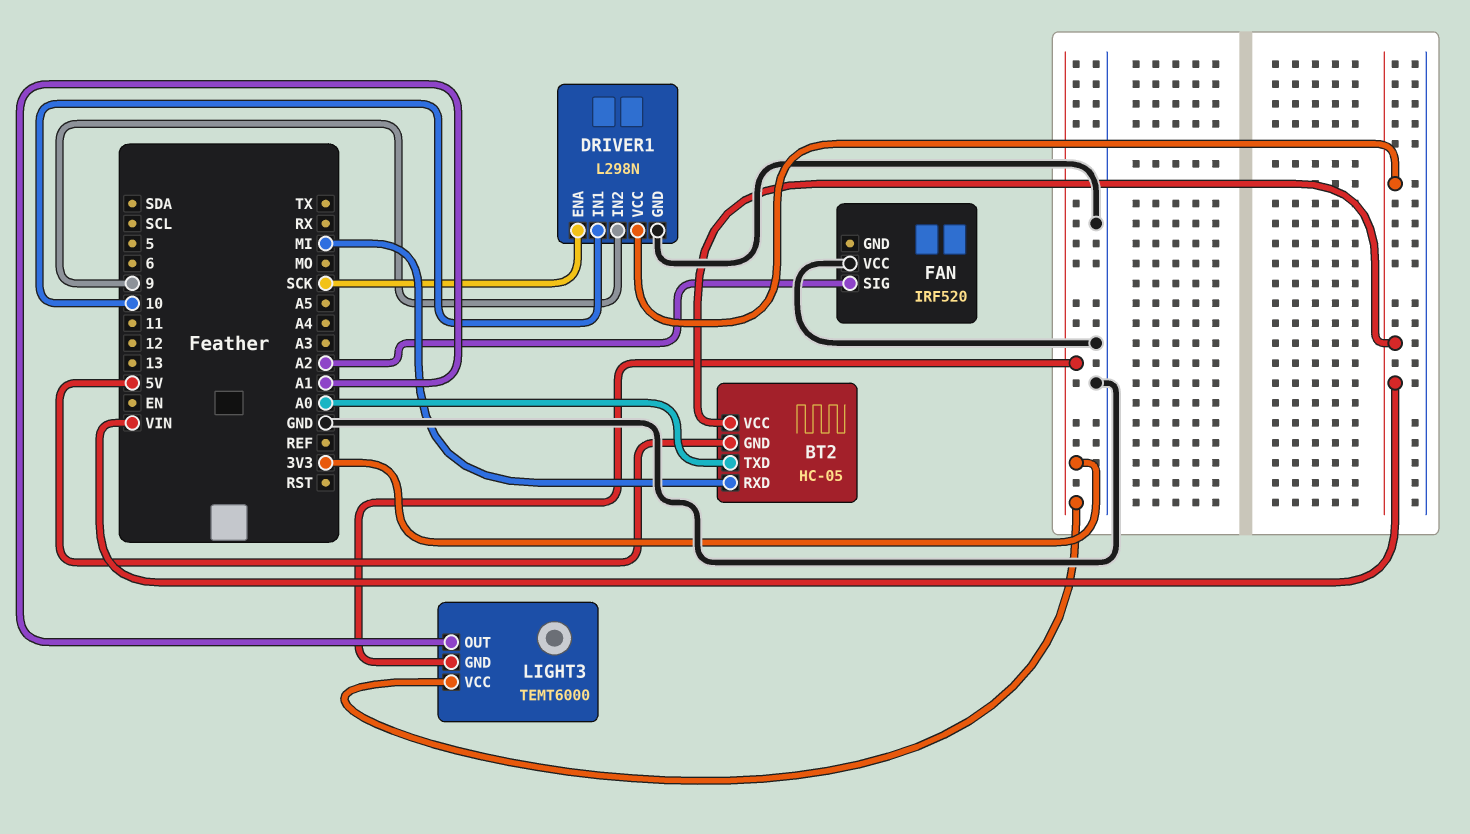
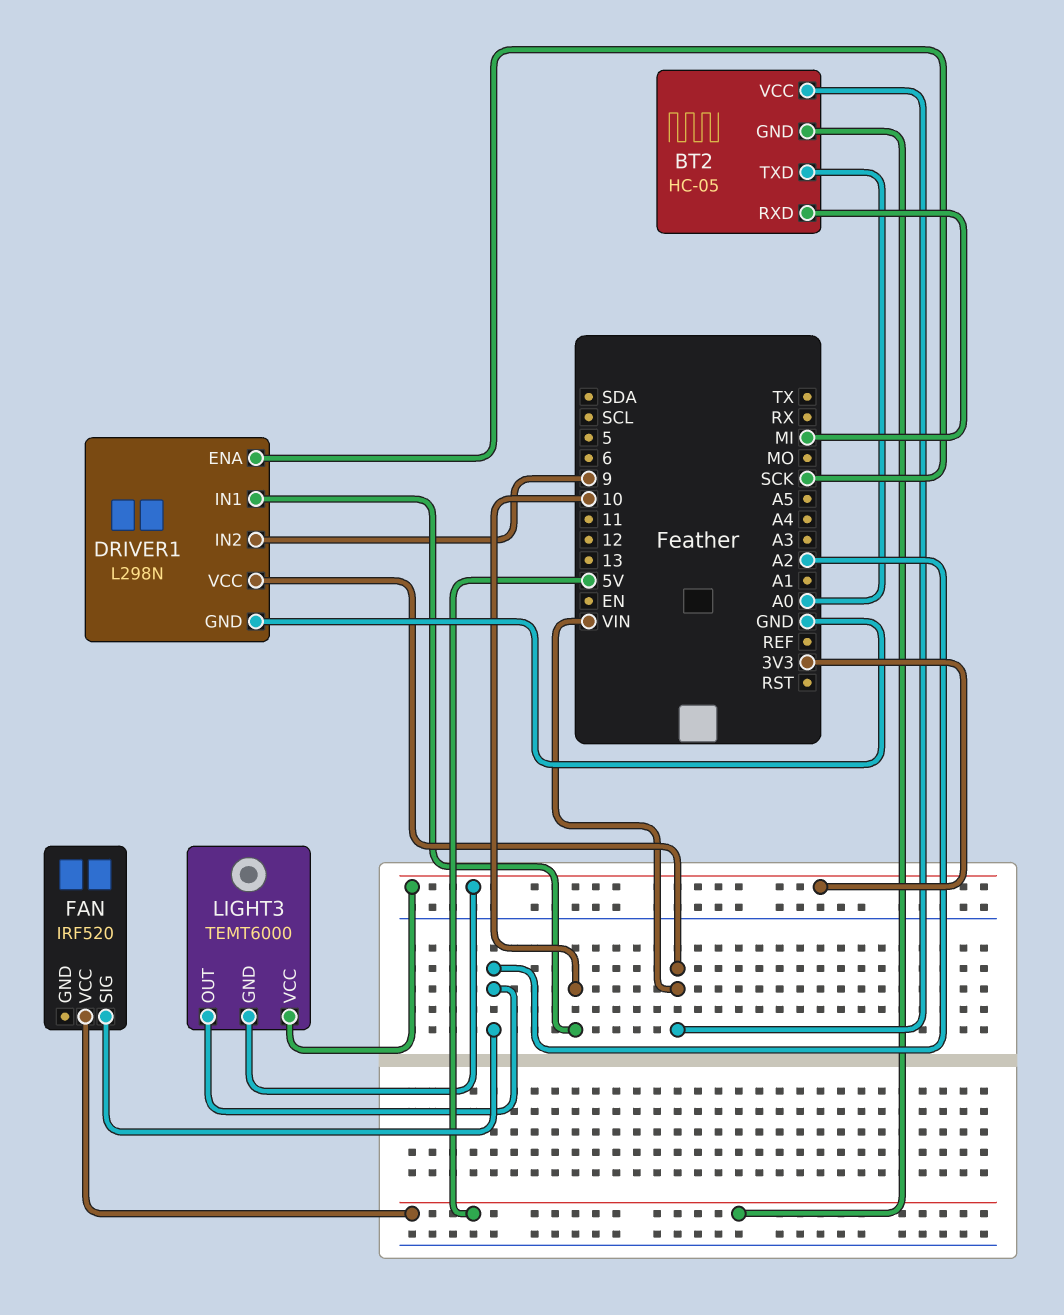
FAN pin VCC: GND -> 5V
LIGHT3 pin OUT: A1 -> A2

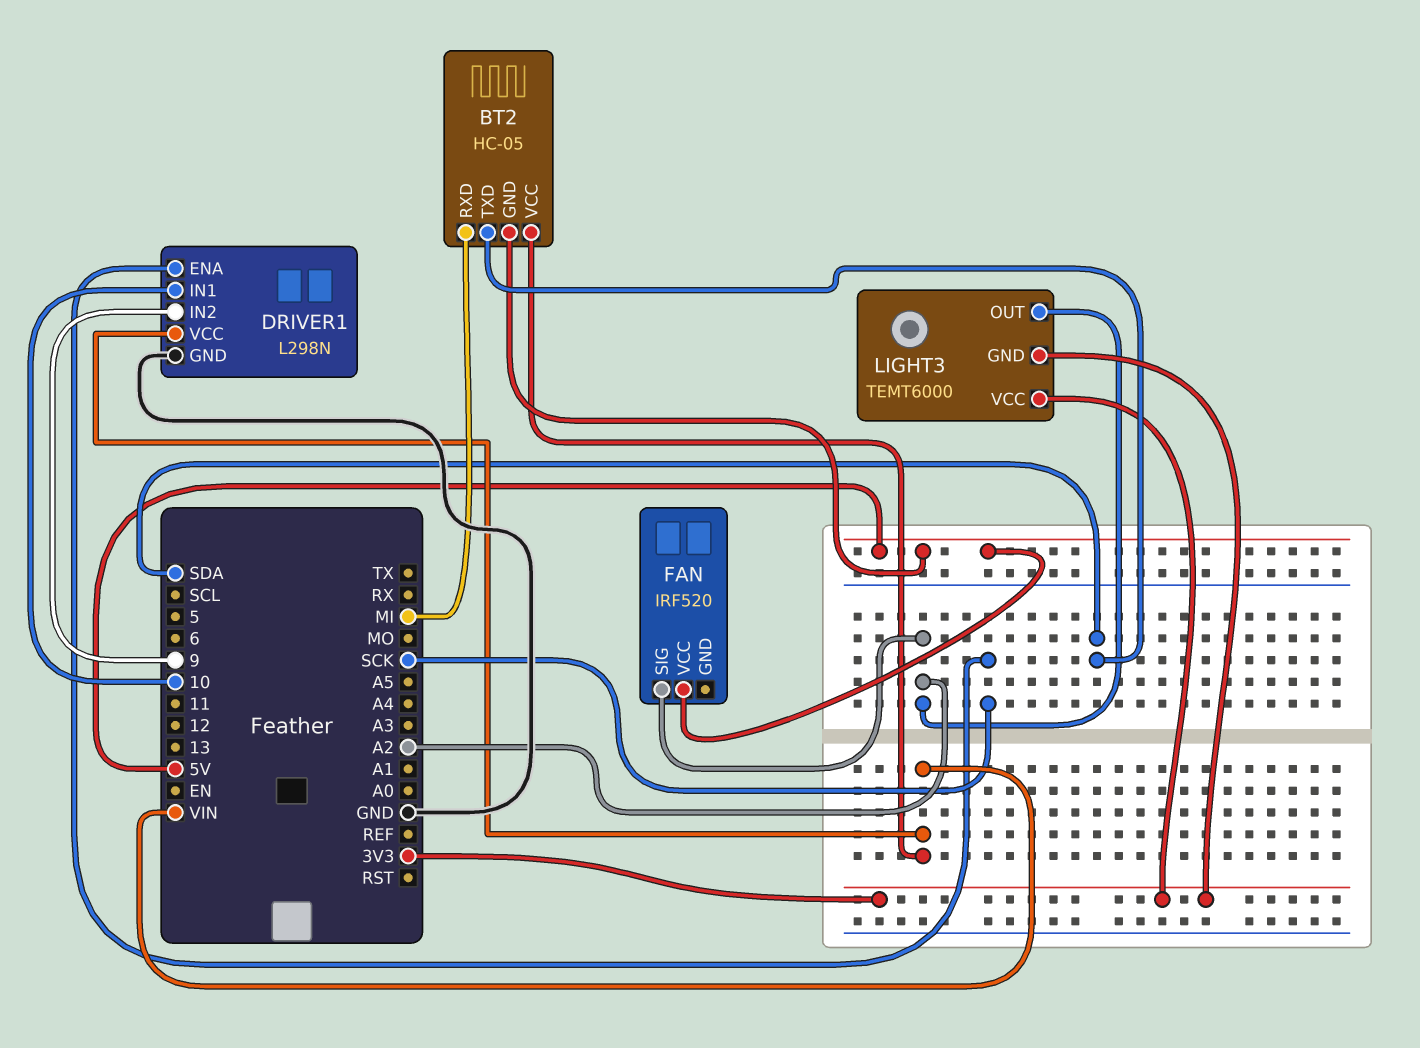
BT2 pin TXD: A0 -> SDA

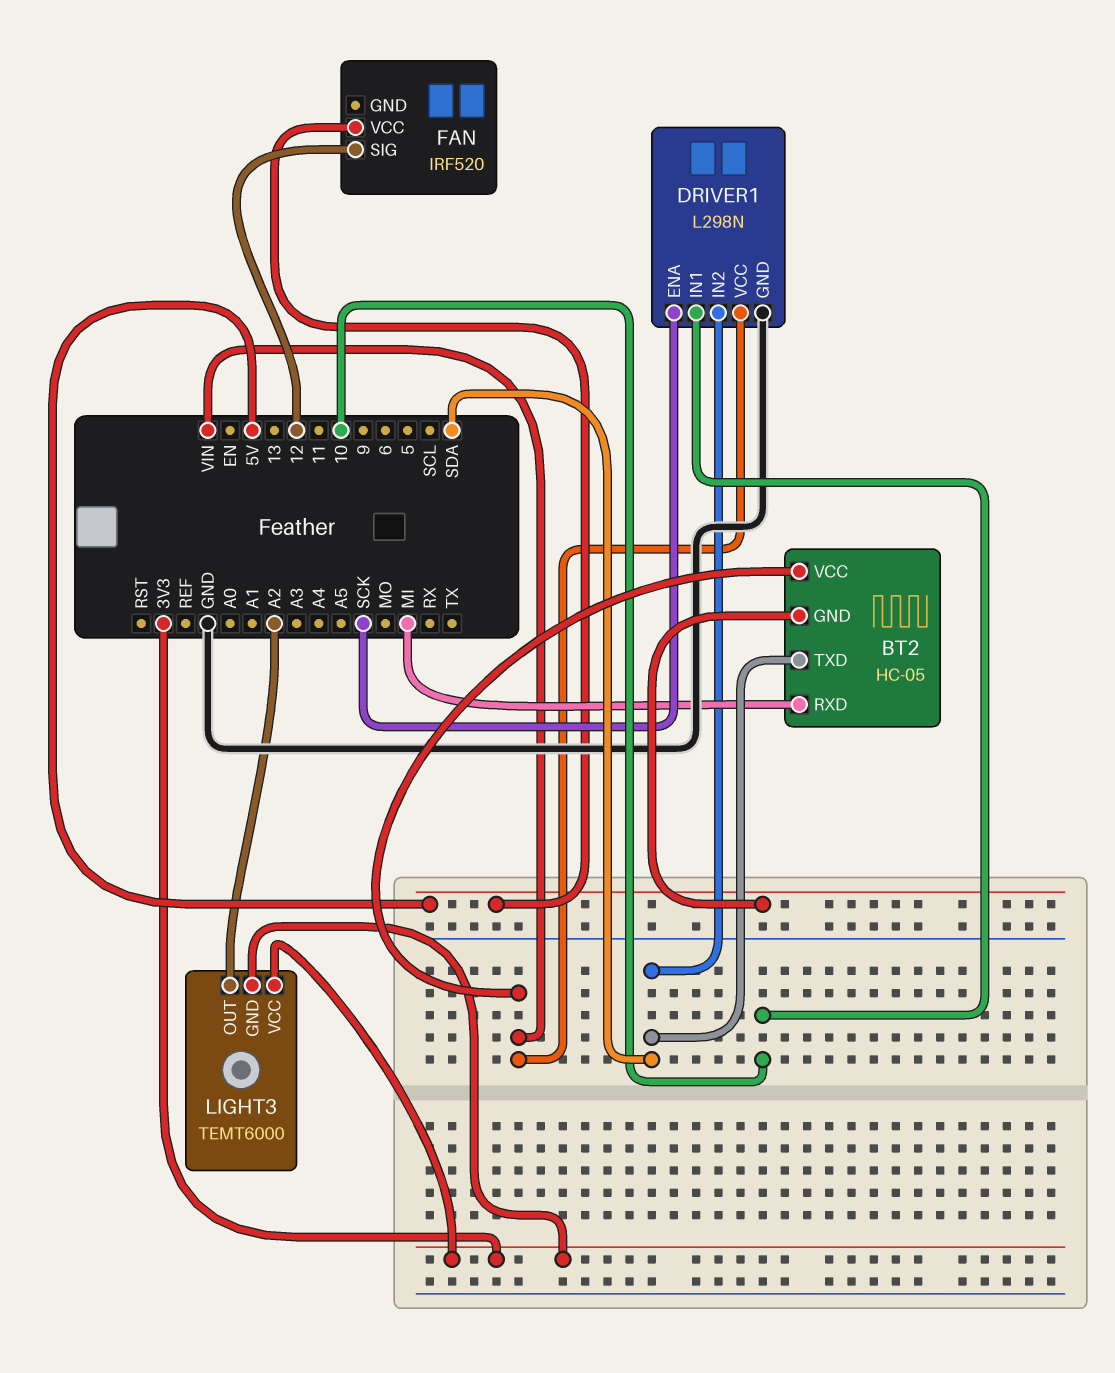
DRIVER1 pin IN2: 9 -> SDA
FAN pin SIG: A2 -> 12

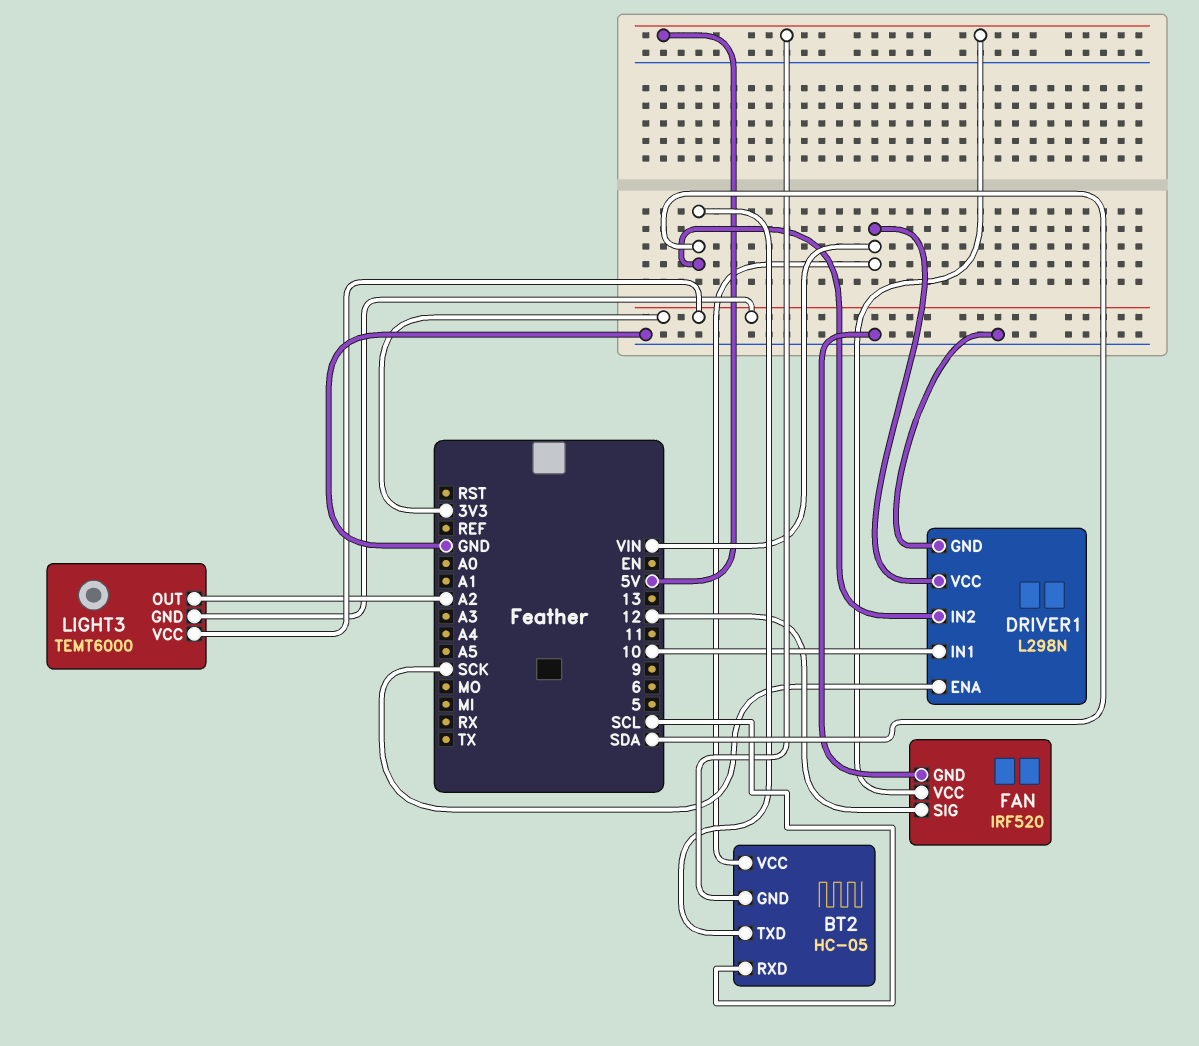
BT2 pin RXD: MI -> SCL
FAN pin GND: none -> GND

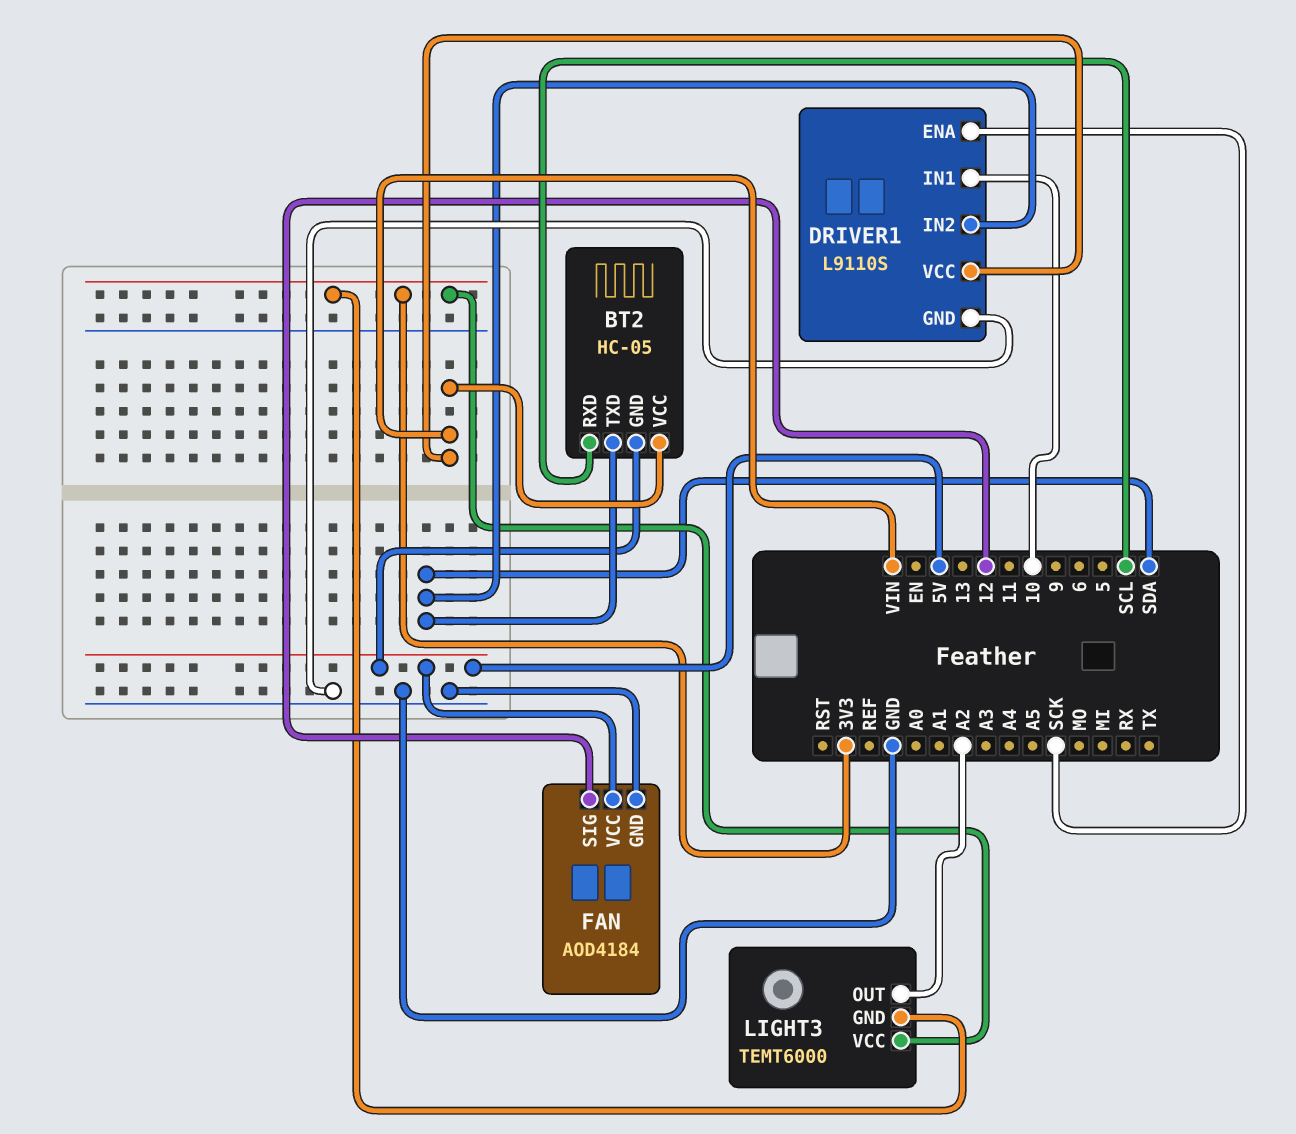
DRIVER1: L298N -> L9110S
FAN: IRF520 -> AOD4184

